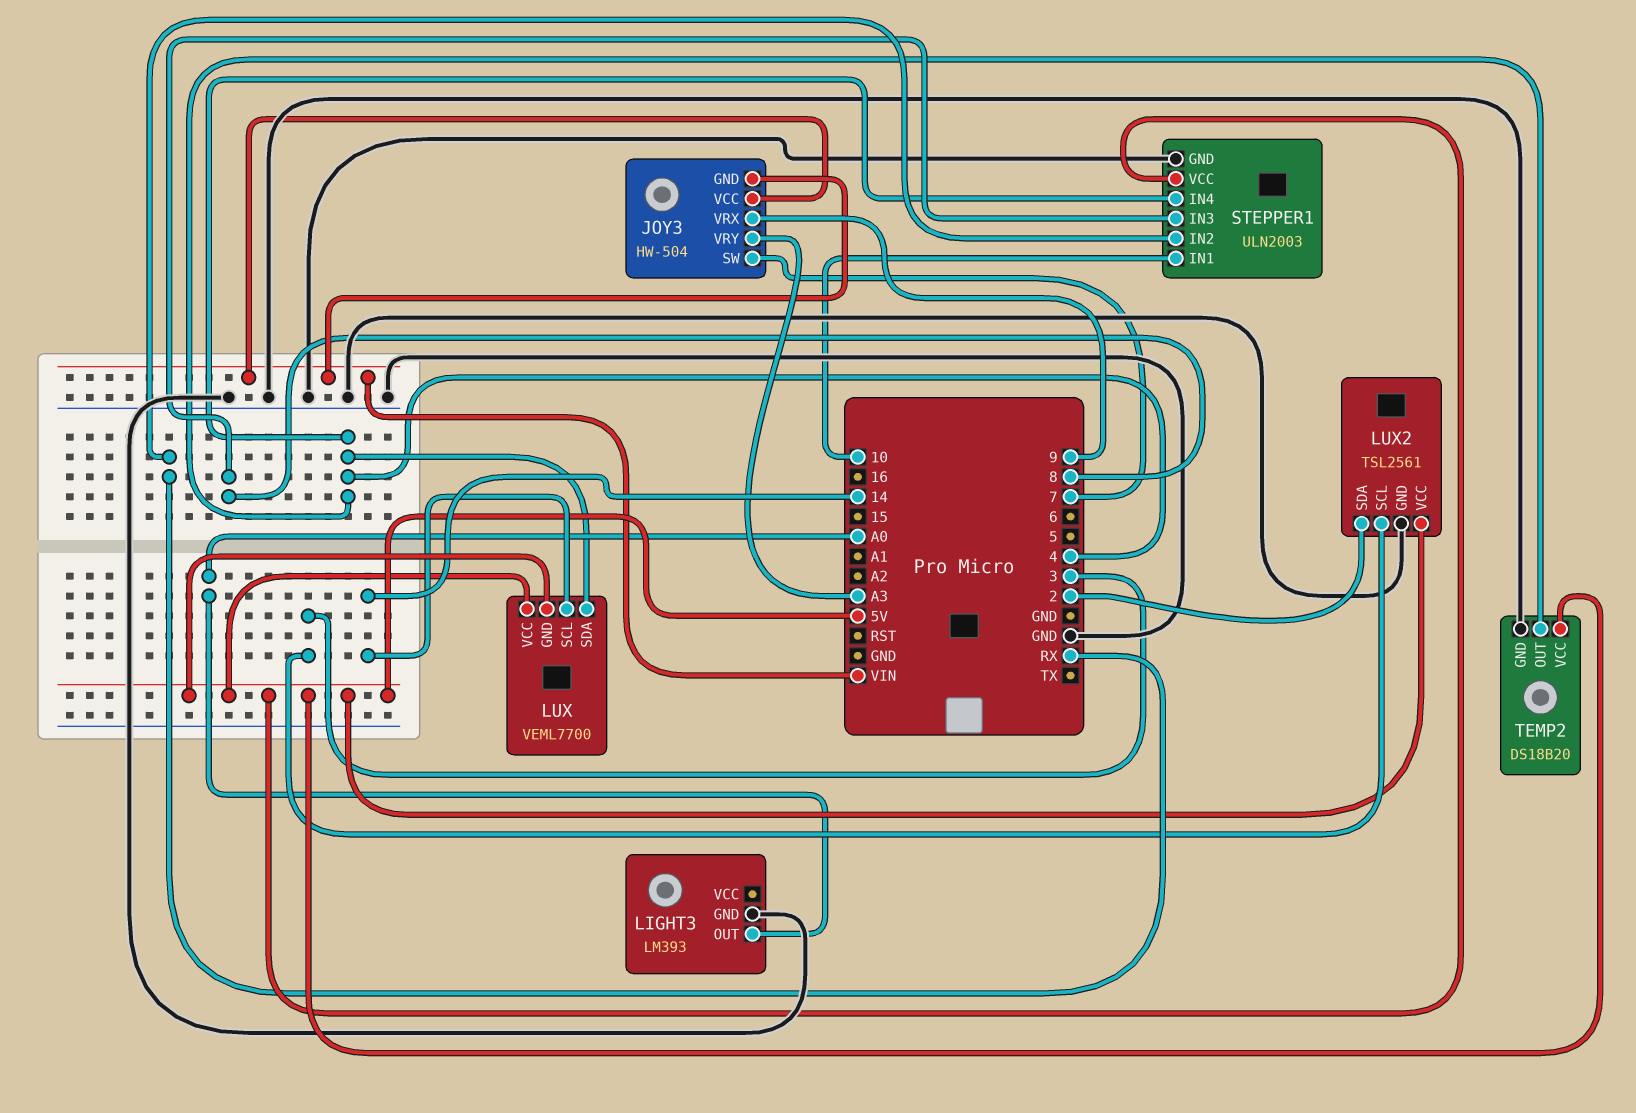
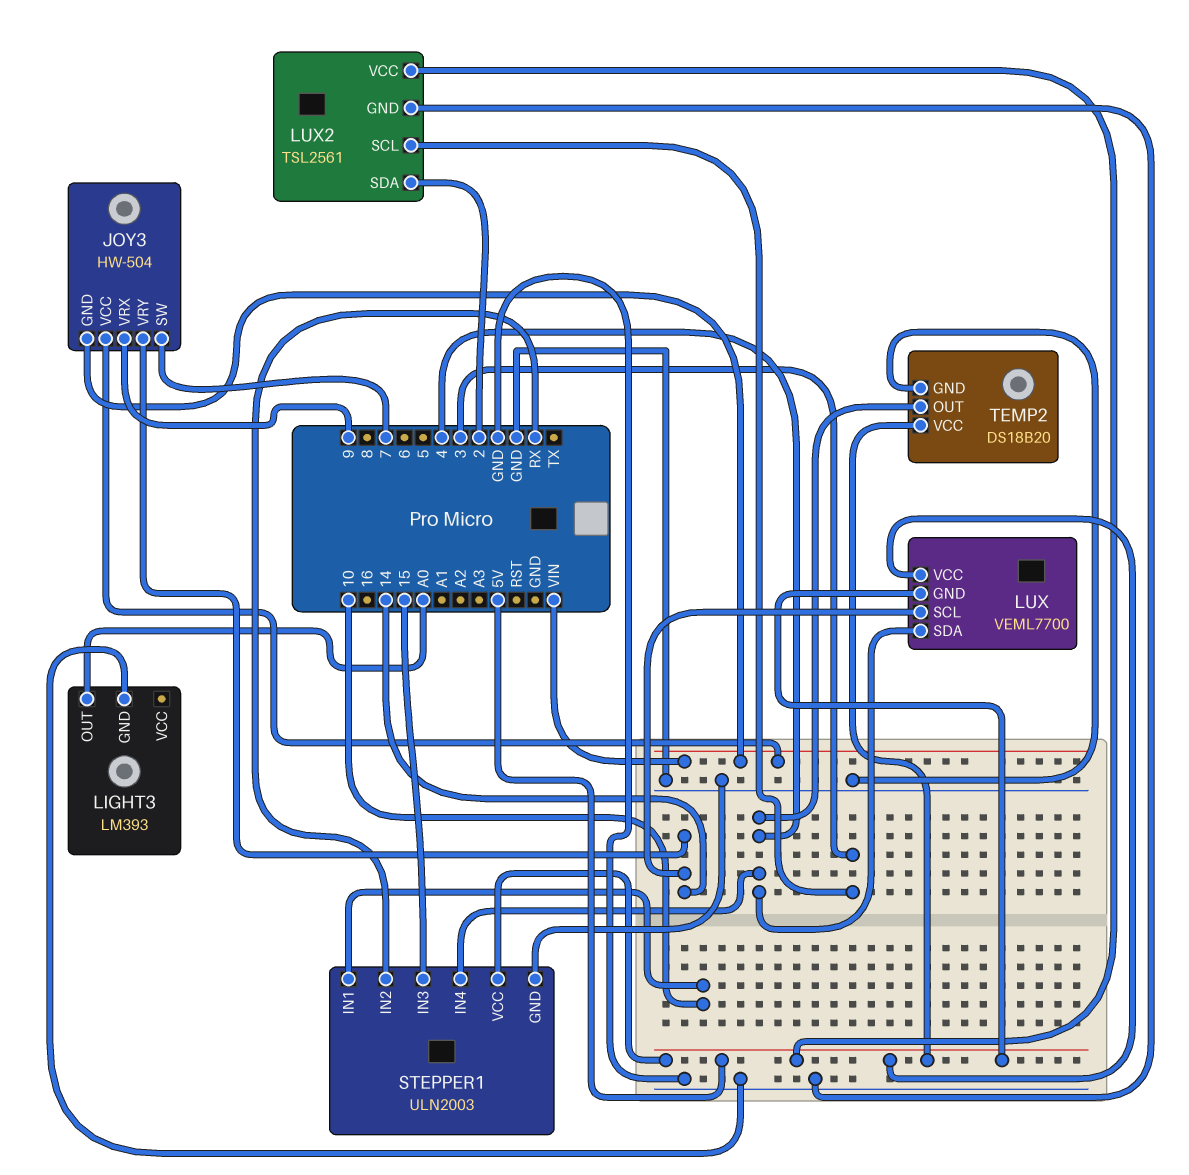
JOY3 pin VRY: A3 -> 14
STEPPER1 pin IN3: 8 -> 15

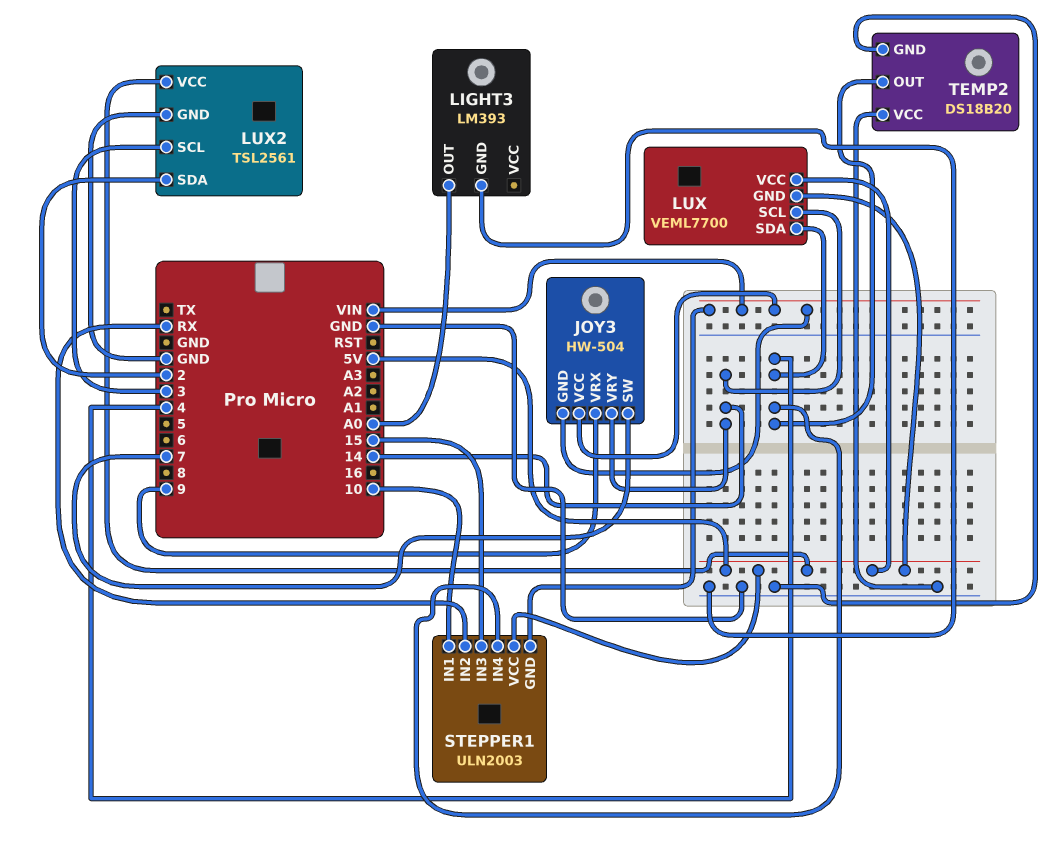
STEPPER1 pin GND: GND -> VIN
TEMP2 pin VCC: 5V -> GND

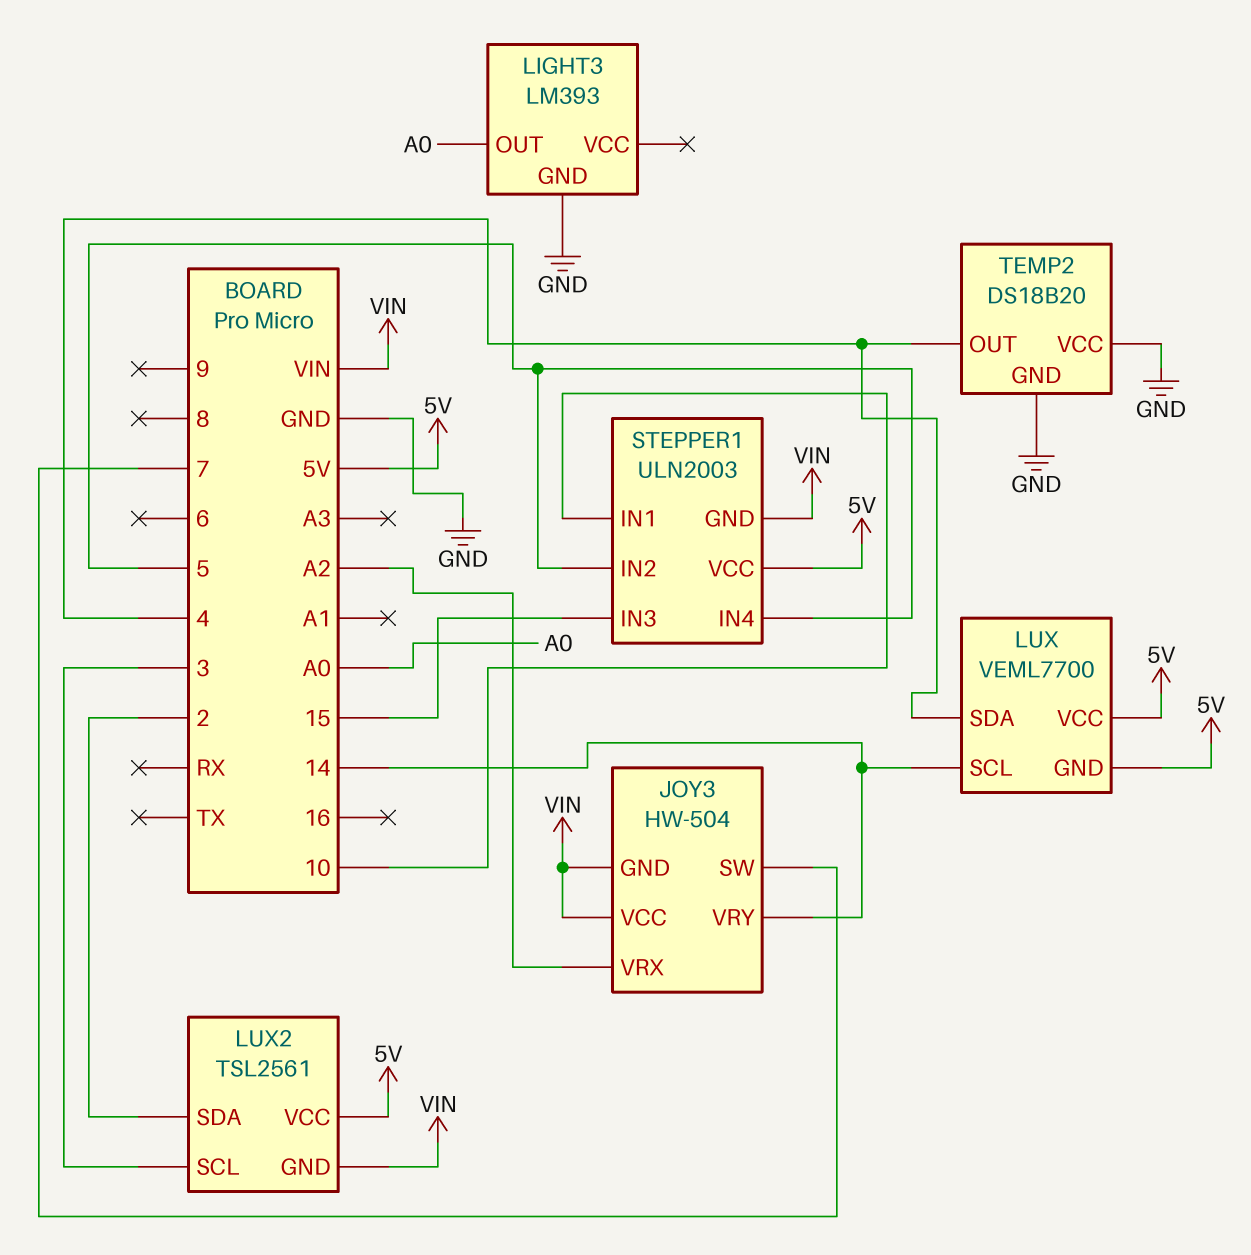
JOY3 pin VRX: 9 -> A2
LUX2 pin GND: GND -> VIN
STEPPER1 pin IN2: RX -> 5
STEPPER1 pin IN4: 4 -> 5

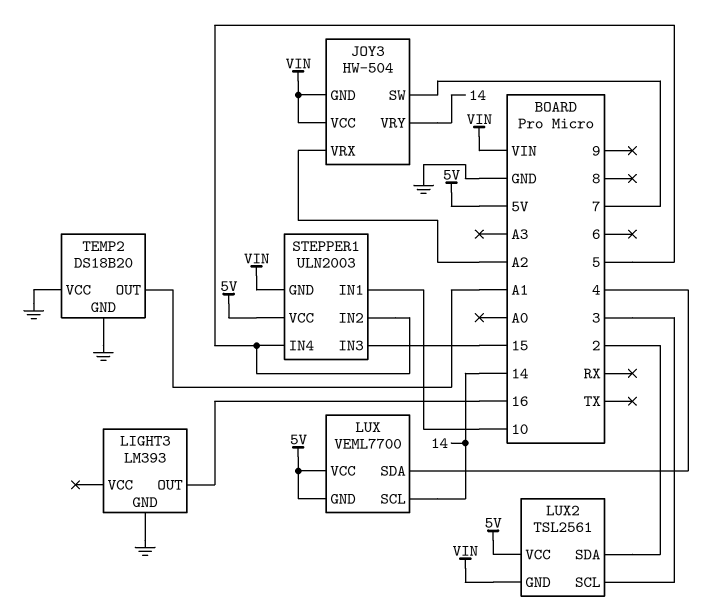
LIGHT3 pin OUT: A0 -> 16
TEMP2 pin OUT: 4 -> A1

